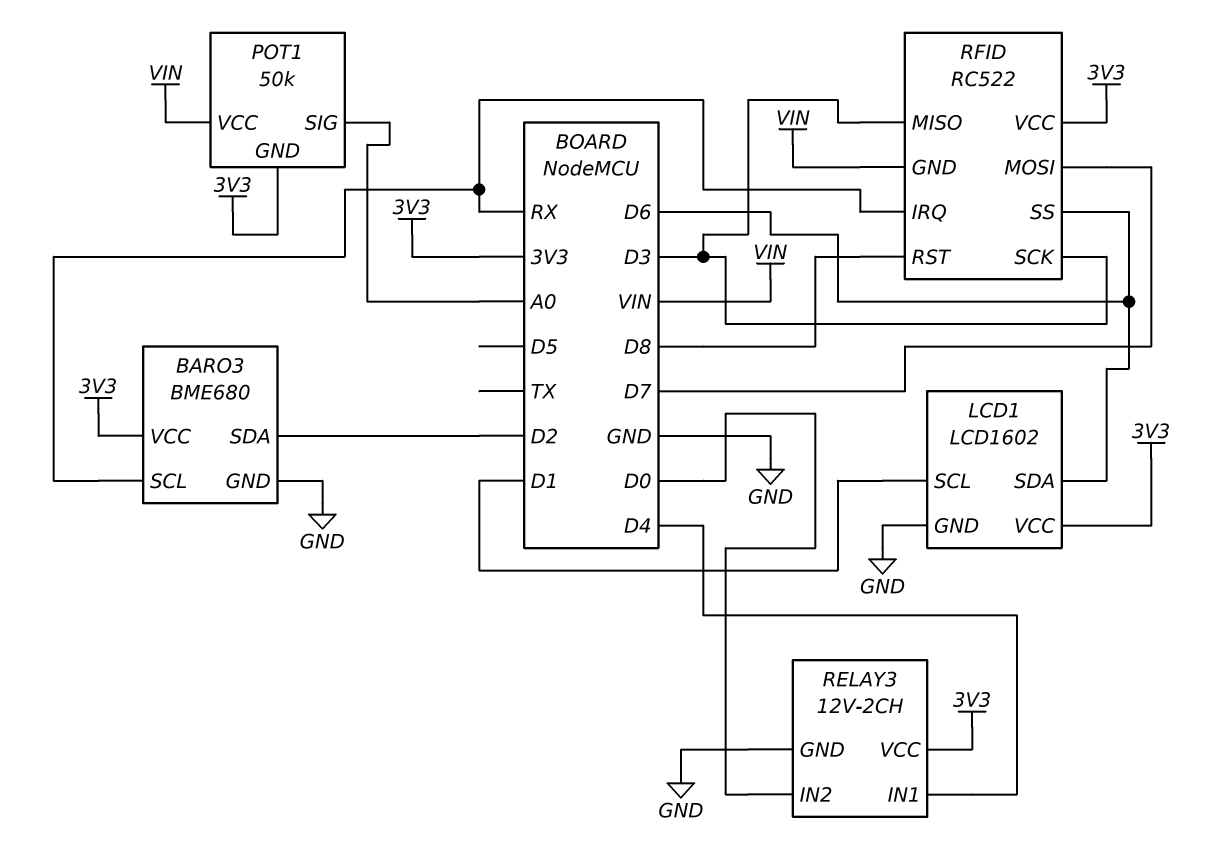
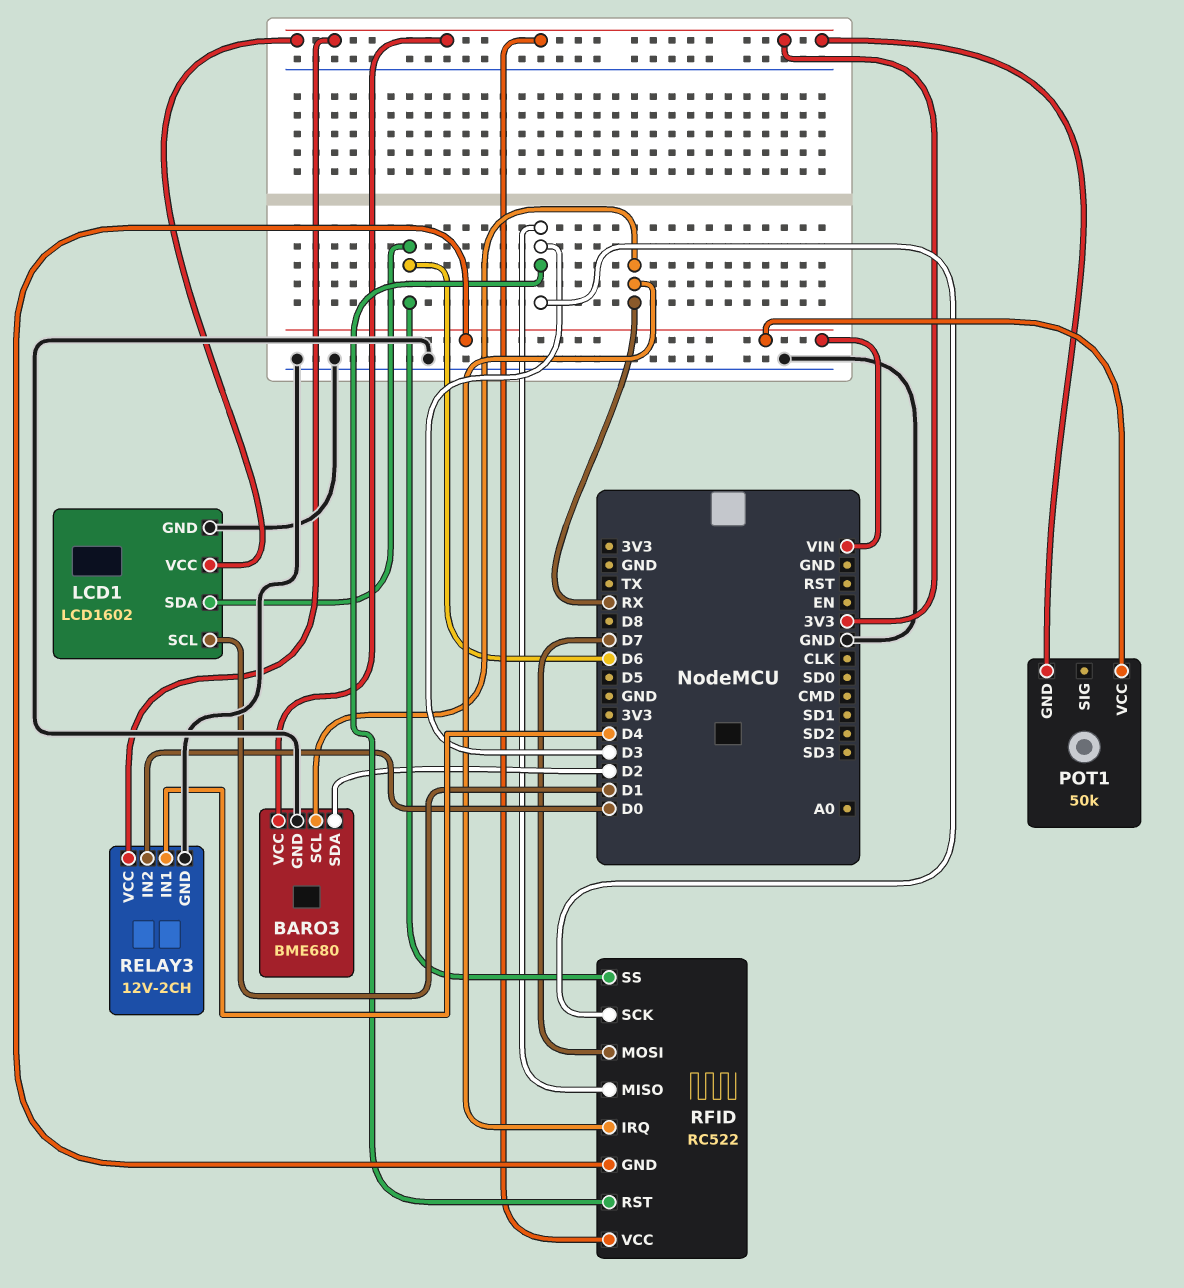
POT1 pin SIG: A0 -> none
RFID pin RST: D8 -> D3

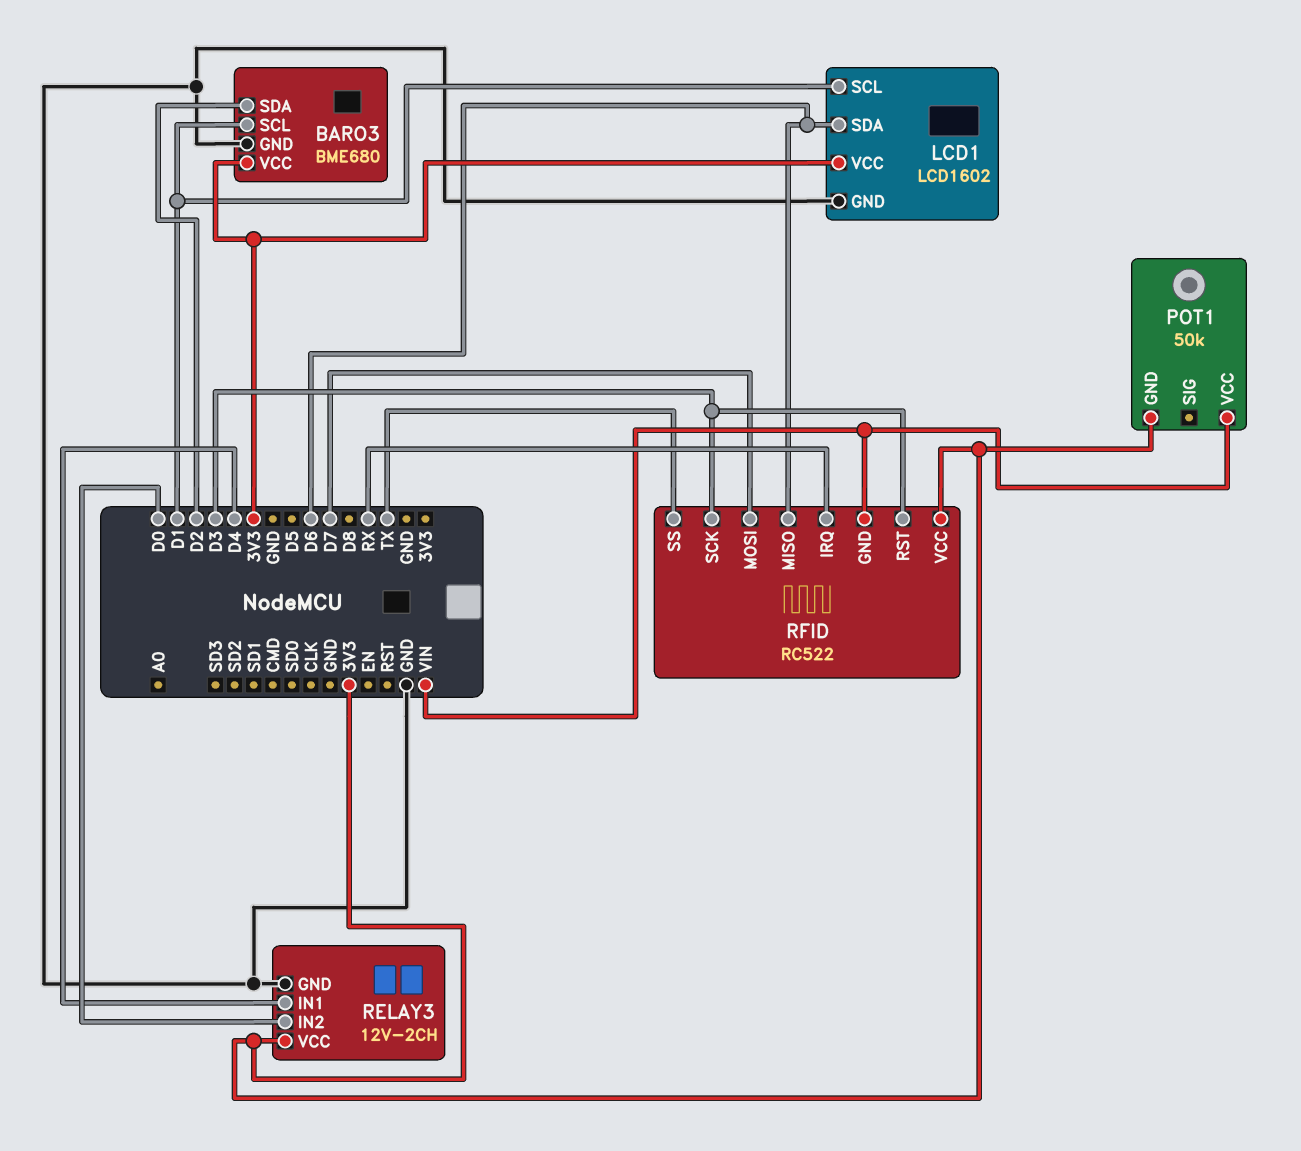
BARO3 pin SCL: RX -> D1
RFID pin MISO: D3 -> D6
RFID pin SS: D6 -> TX

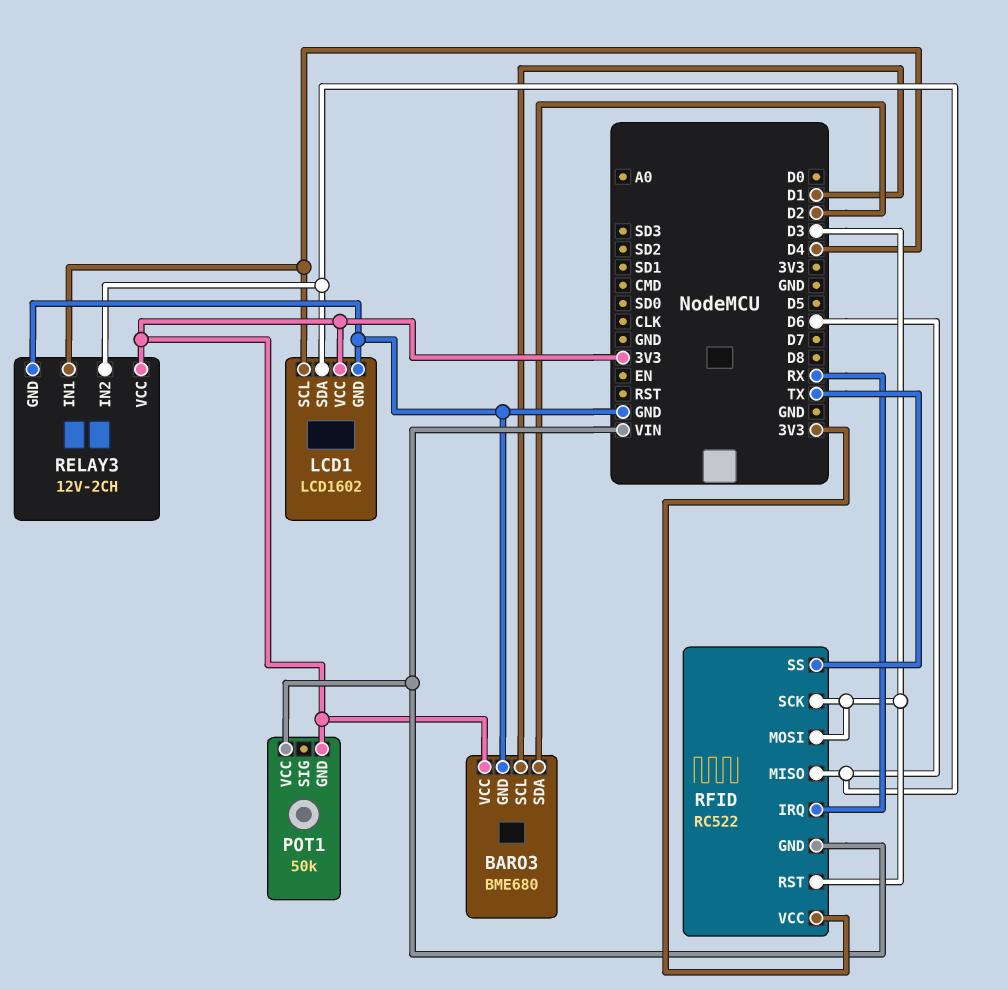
LCD1 pin SCL: D1 -> D4
RELAY3 pin IN2: D0 -> D6
RFID pin MOSI: D7 -> D3

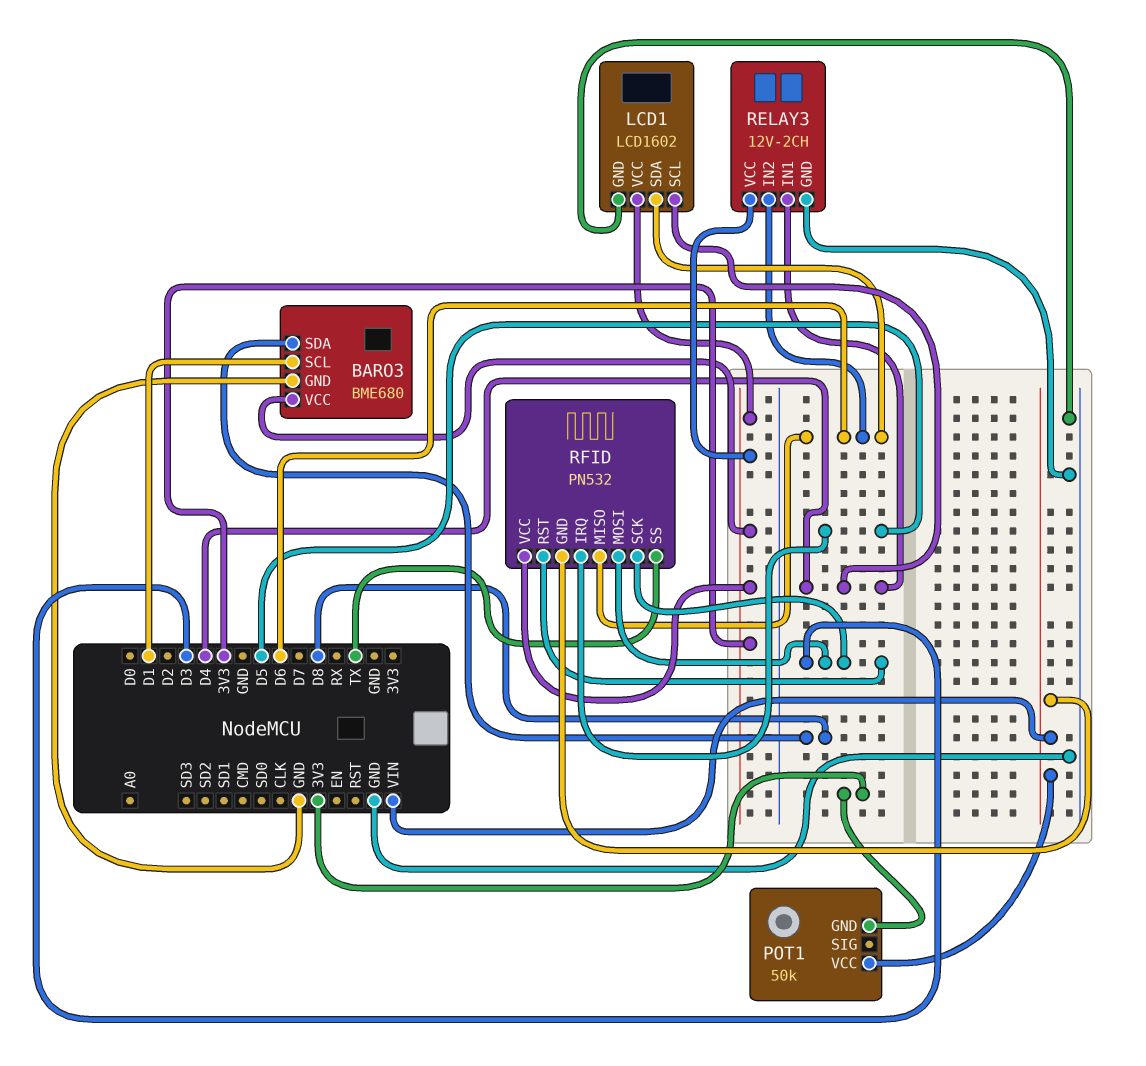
BARO3 pin SDA: D2 -> D8
RFID: RC522 -> PN532
RFID pin IRQ: RX -> D5

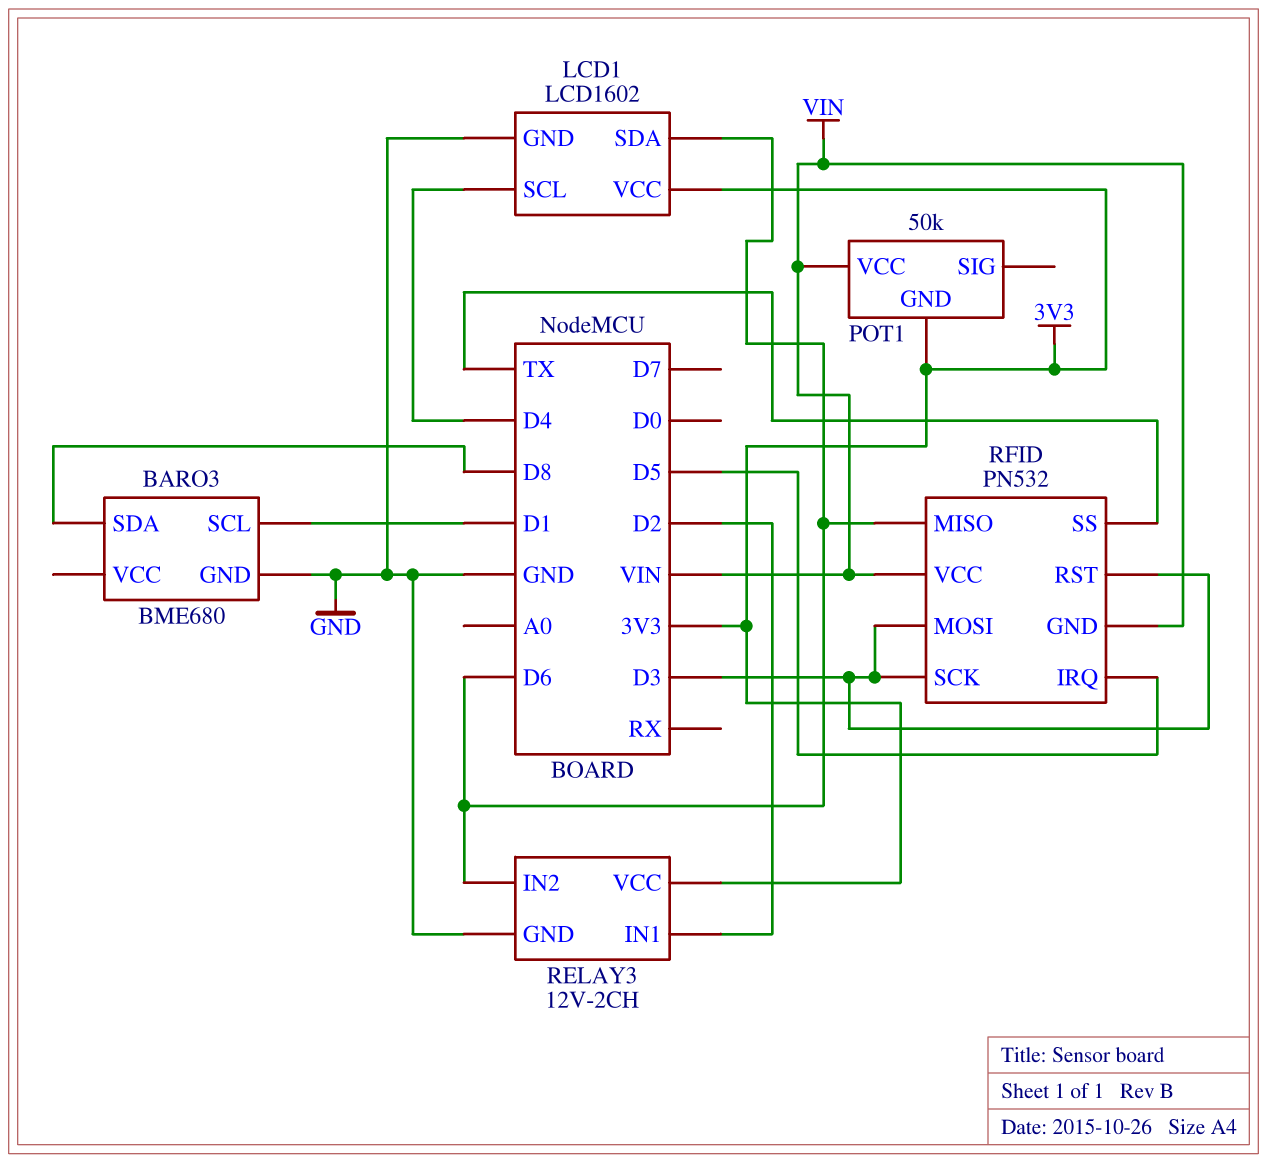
BARO3 pin VCC: 3V3 -> none
RELAY3 pin IN1: D4 -> D2
RFID pin VCC: 3V3 -> VIN

